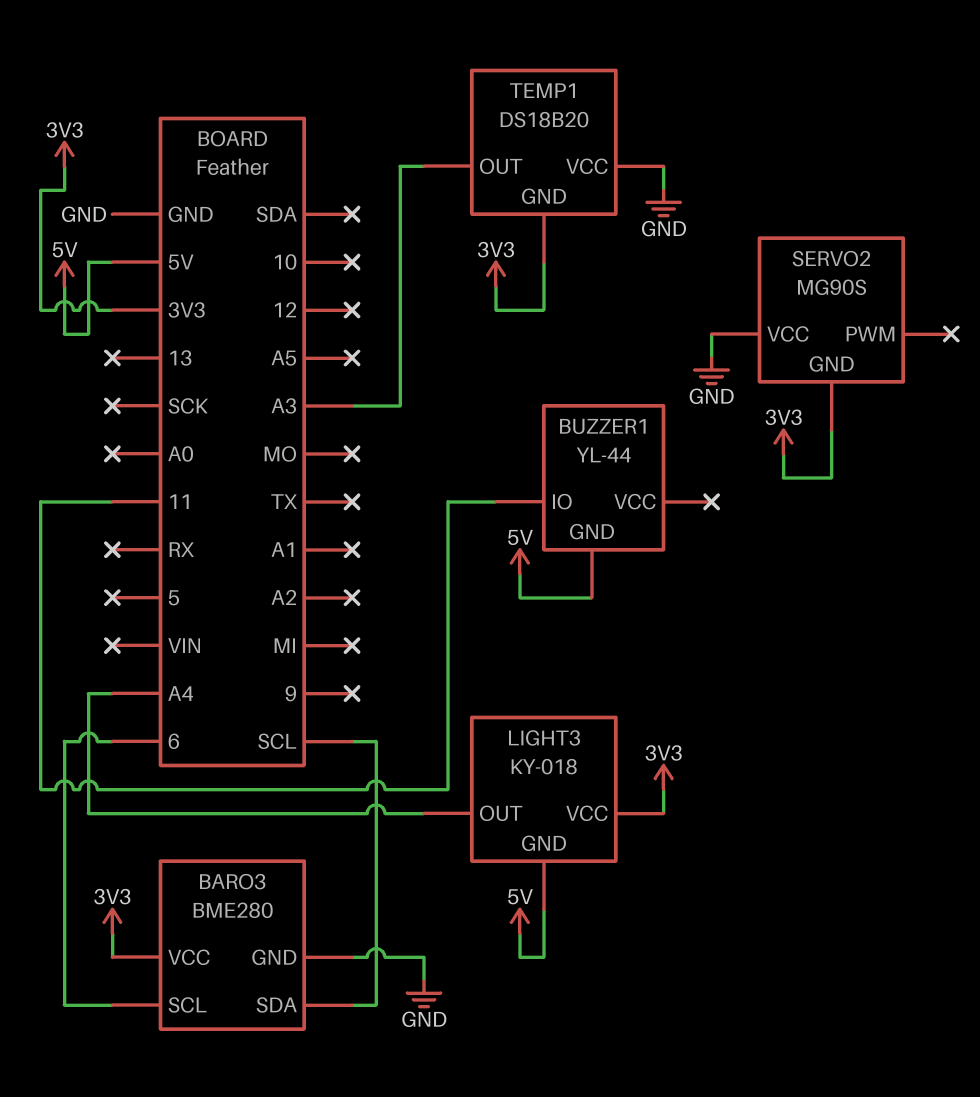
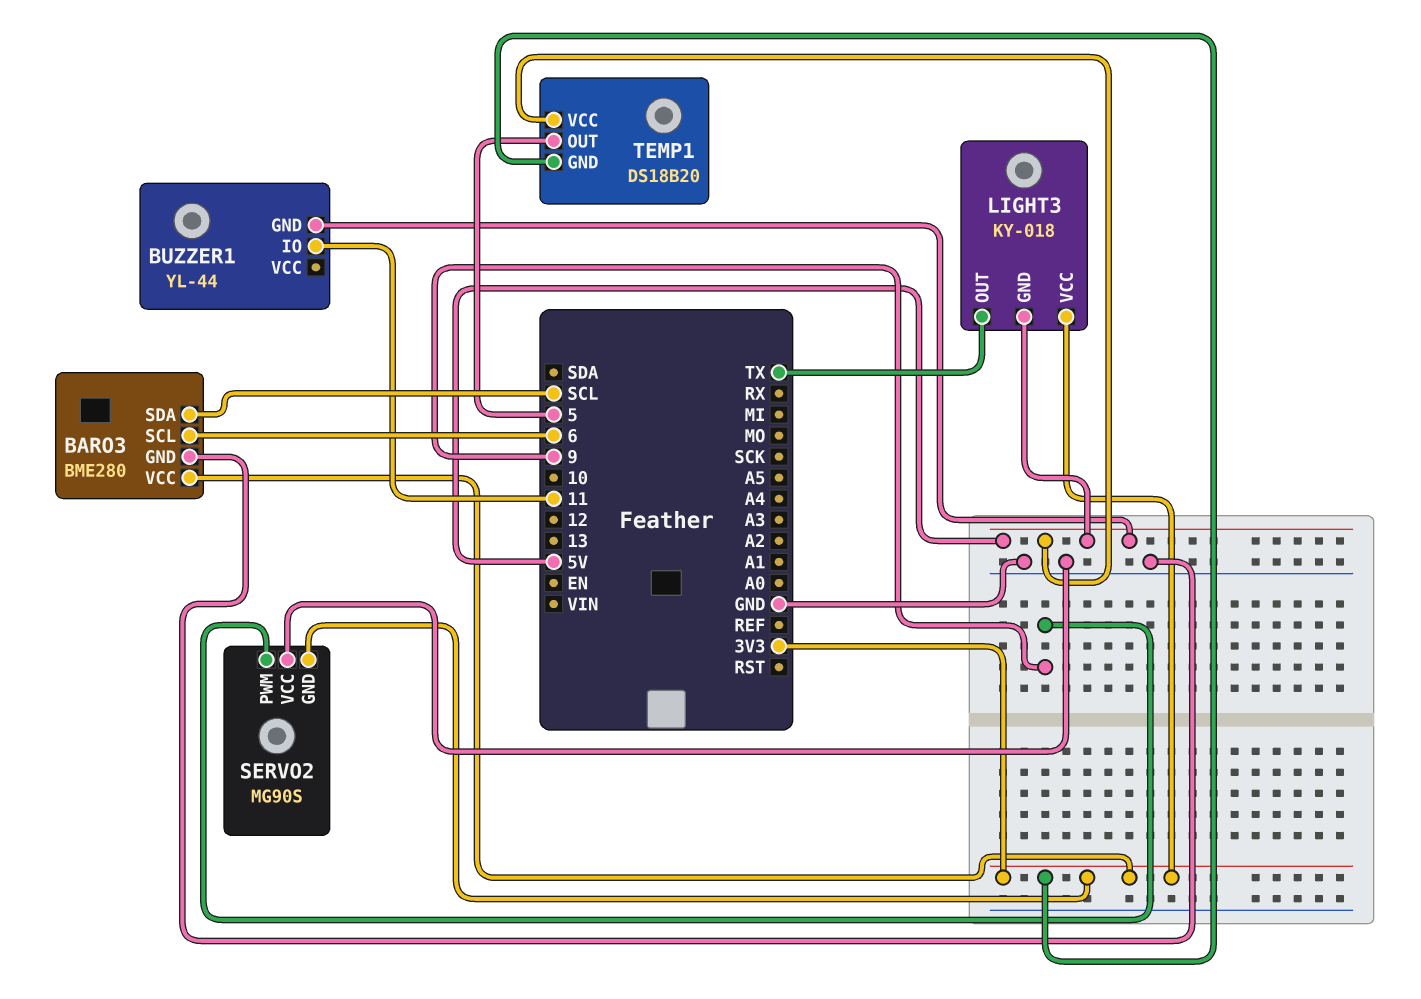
LIGHT3 pin OUT: A4 -> TX
SERVO2 pin PWM: none -> 9
TEMP1 pin OUT: A3 -> 5
TEMP1 pin VCC: GND -> 5V

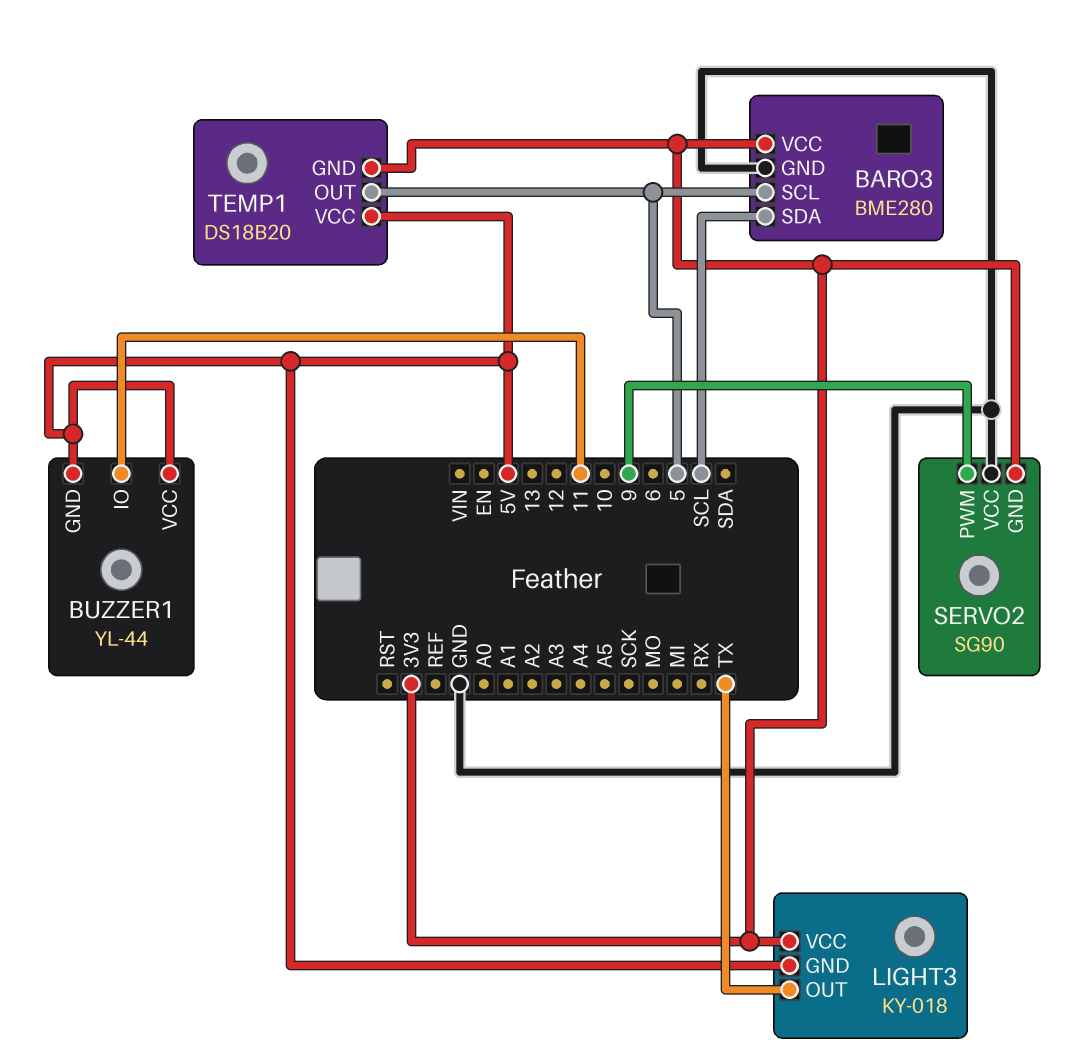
BARO3 pin SCL: 6 -> 5
BUZZER1 pin VCC: none -> 5V
SERVO2: MG90S -> SG90

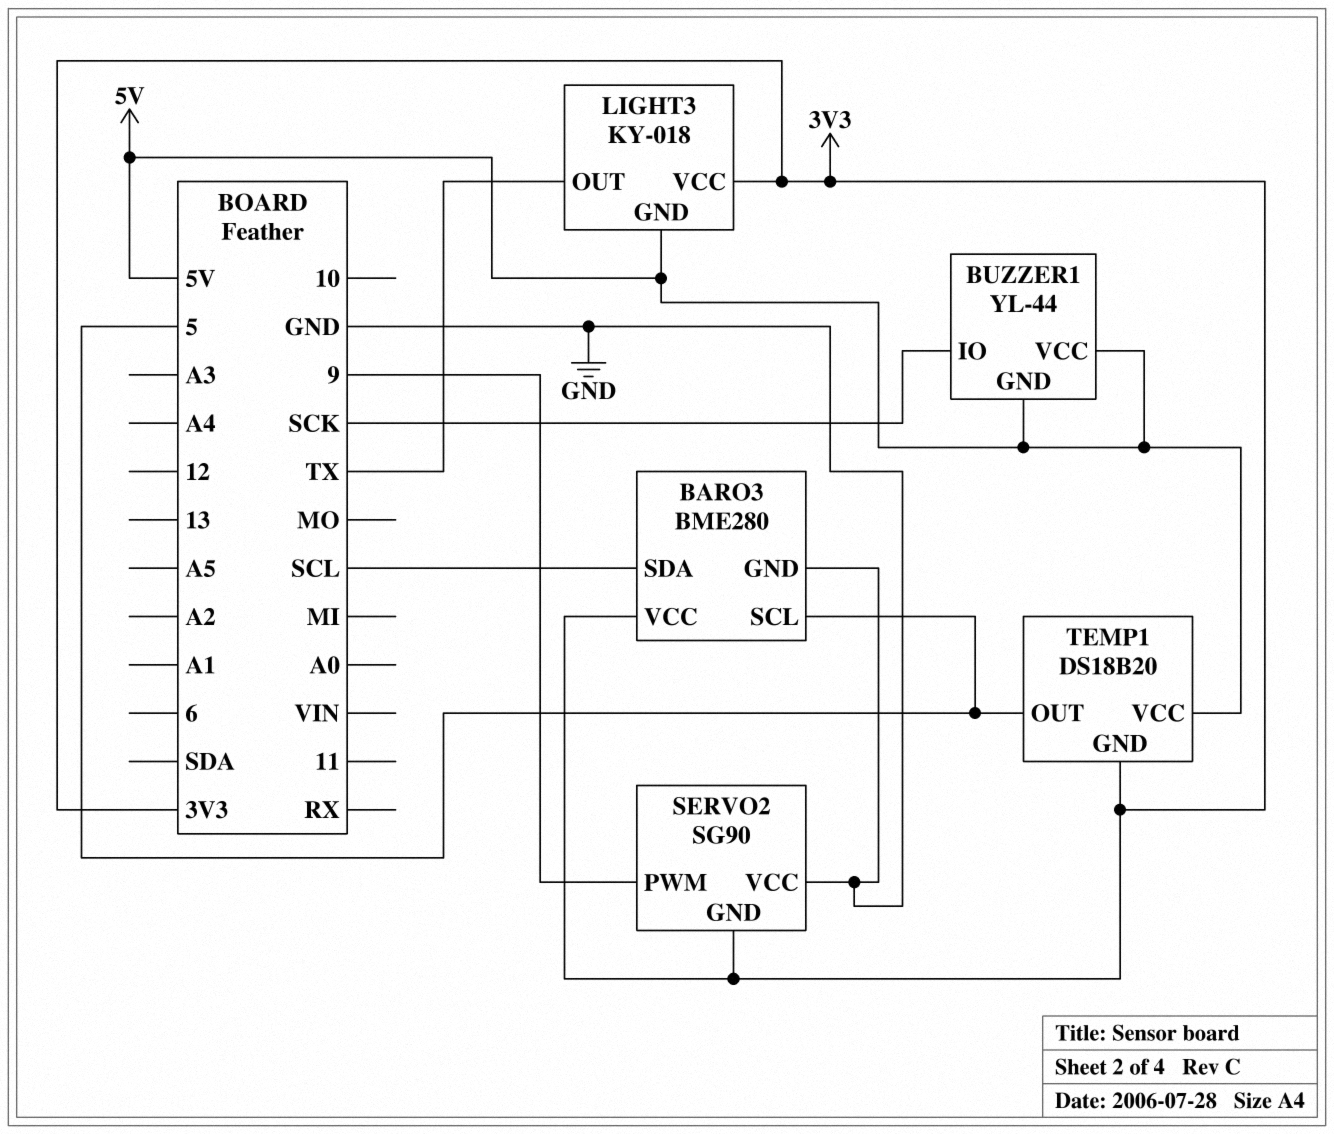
BUZZER1 pin IO: 11 -> SCK

